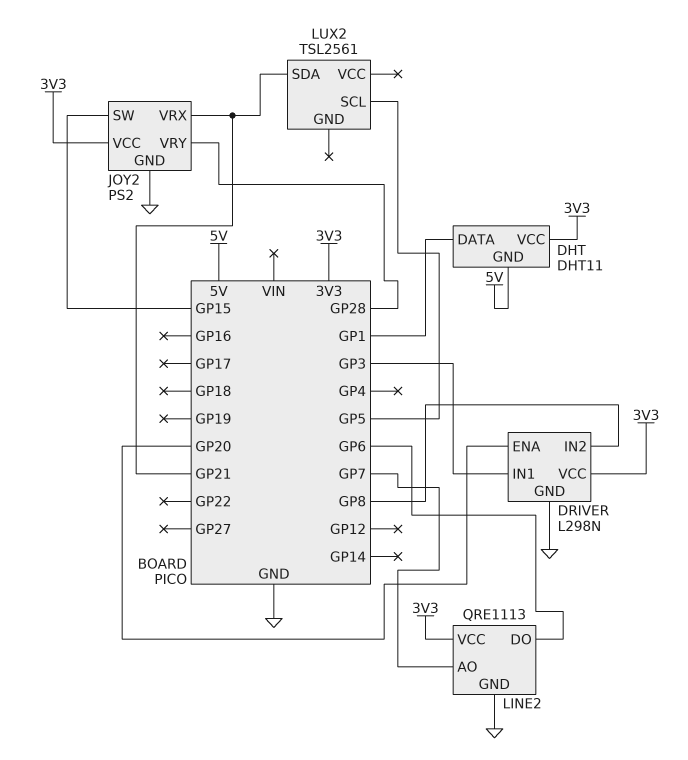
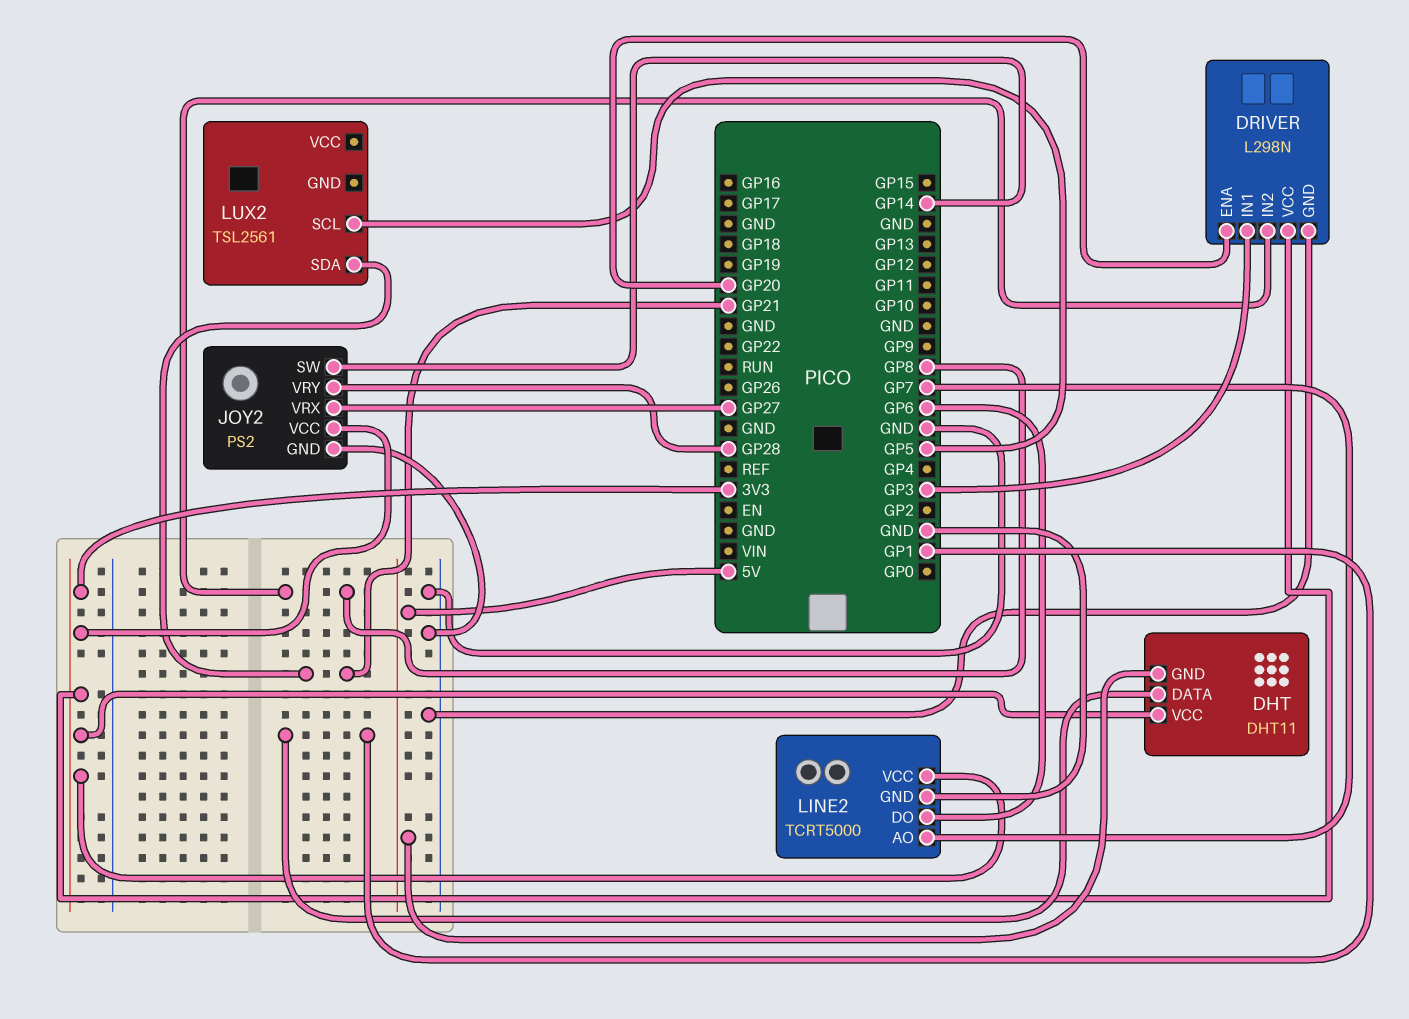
JOY2 pin SW: GP15 -> GP14
JOY2 pin VRX: GP21 -> GP27
LINE2: QRE1113 -> TCRT5000

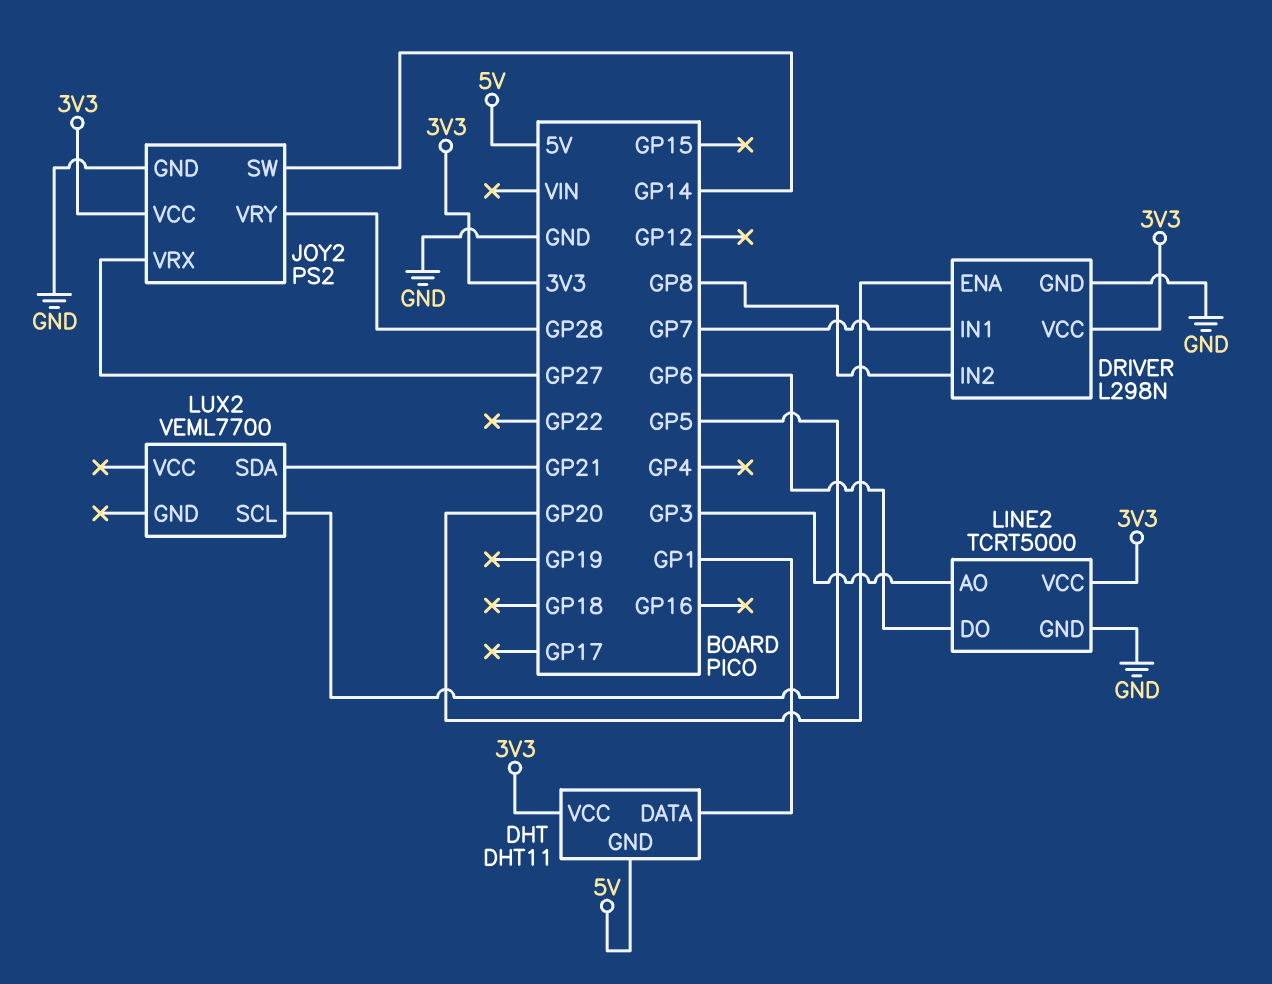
DRIVER pin IN1: GP3 -> GP7
LINE2 pin AO: GP7 -> GP3
LUX2: TSL2561 -> VEML7700

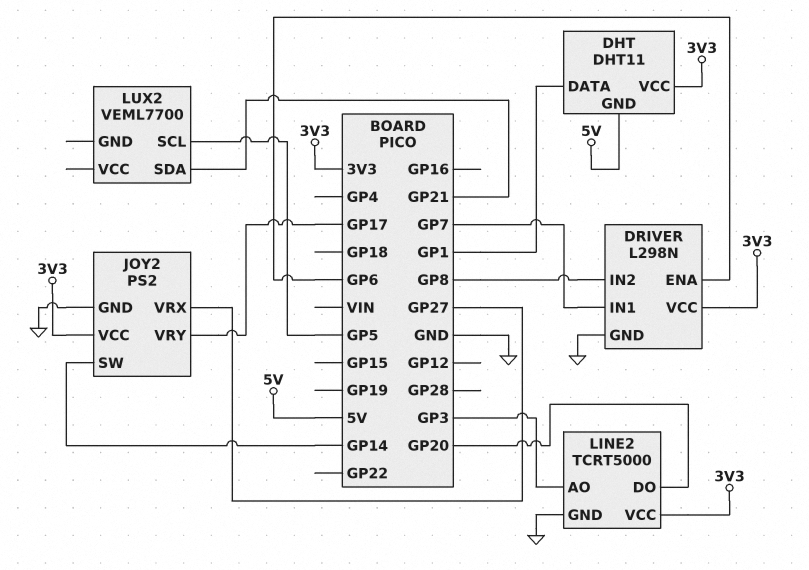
DRIVER pin ENA: GP20 -> GP6
JOY2 pin VRY: GP28 -> GP17
LINE2 pin DO: GP6 -> GP20

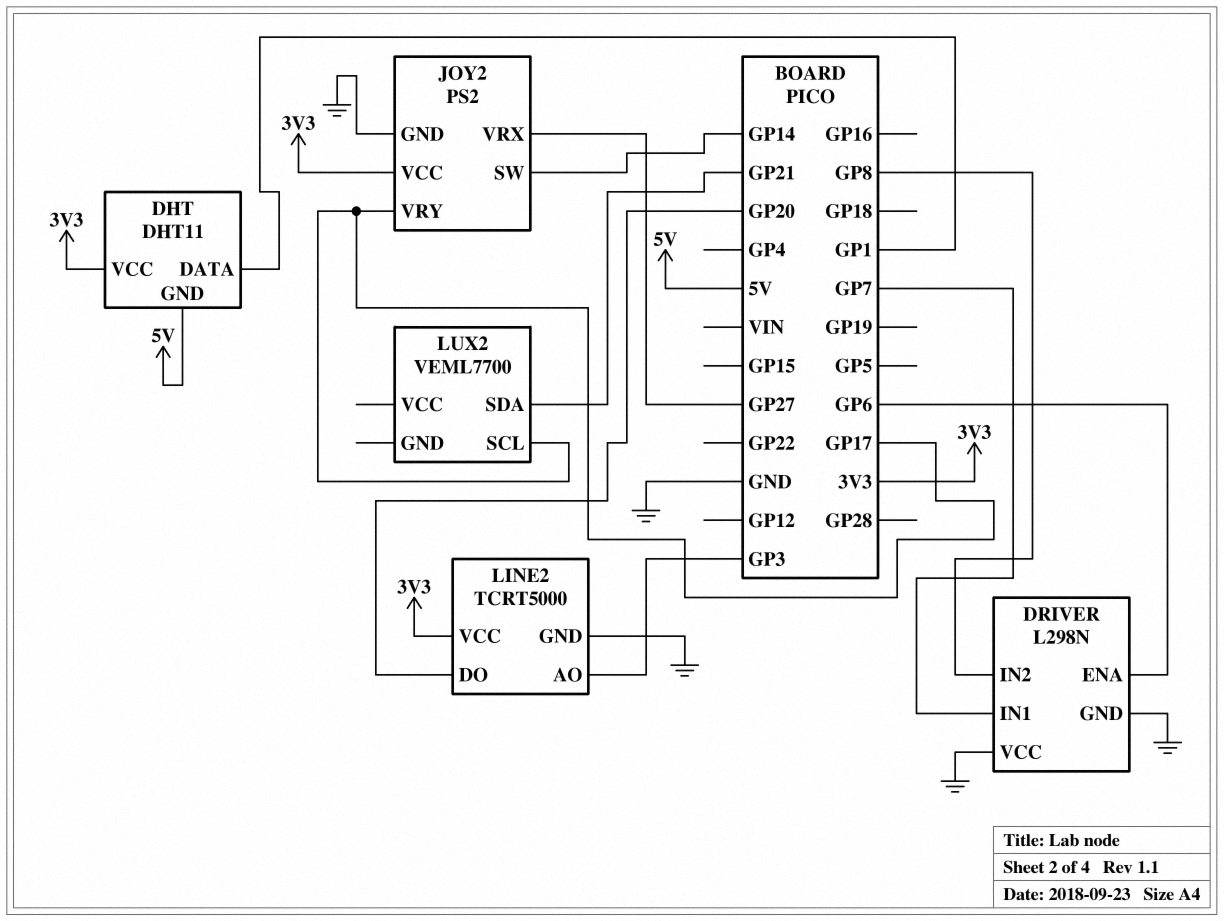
DRIVER pin VCC: 3V3 -> GND
LUX2 pin SCL: GP5 -> GP17

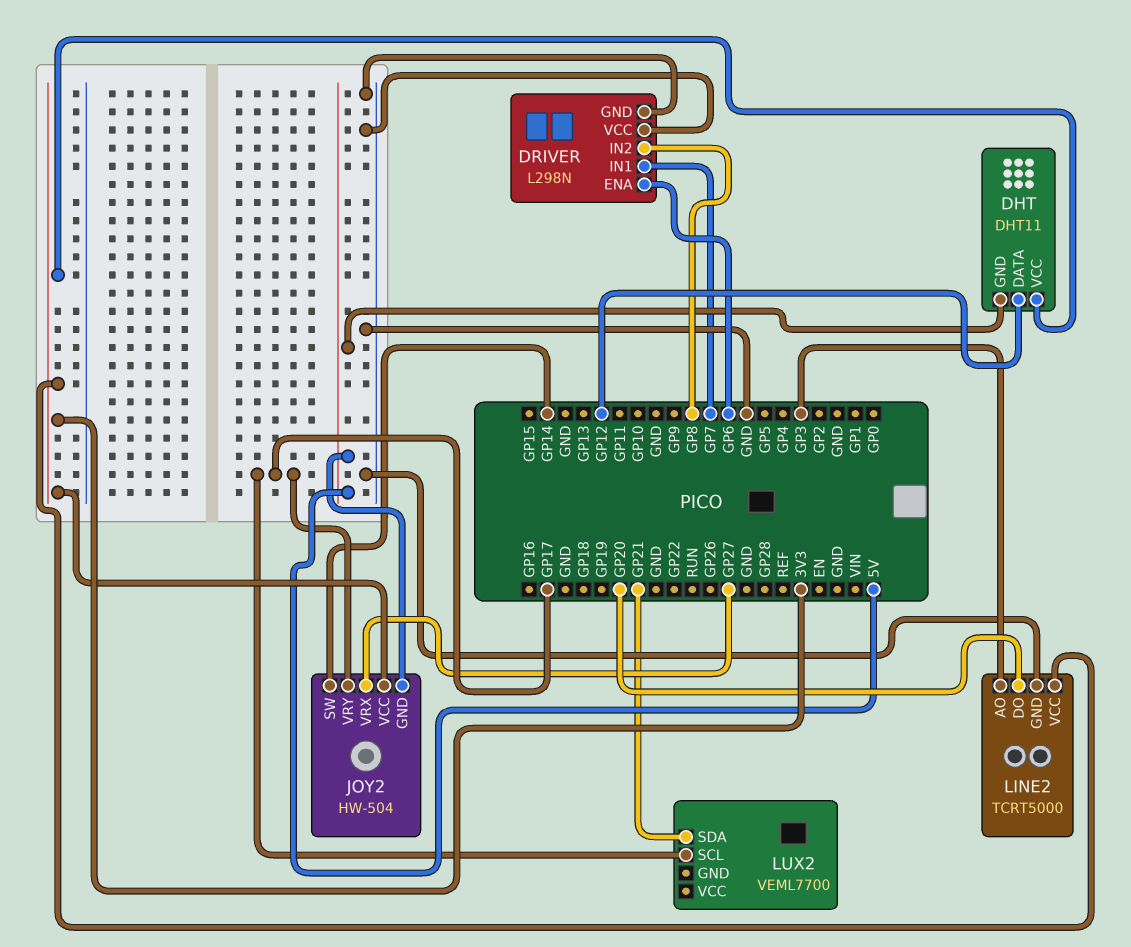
DHT pin DATA: GP1 -> GP12
JOY2: PS2 -> HW-504
JOY2 pin GND: GND -> 5V

